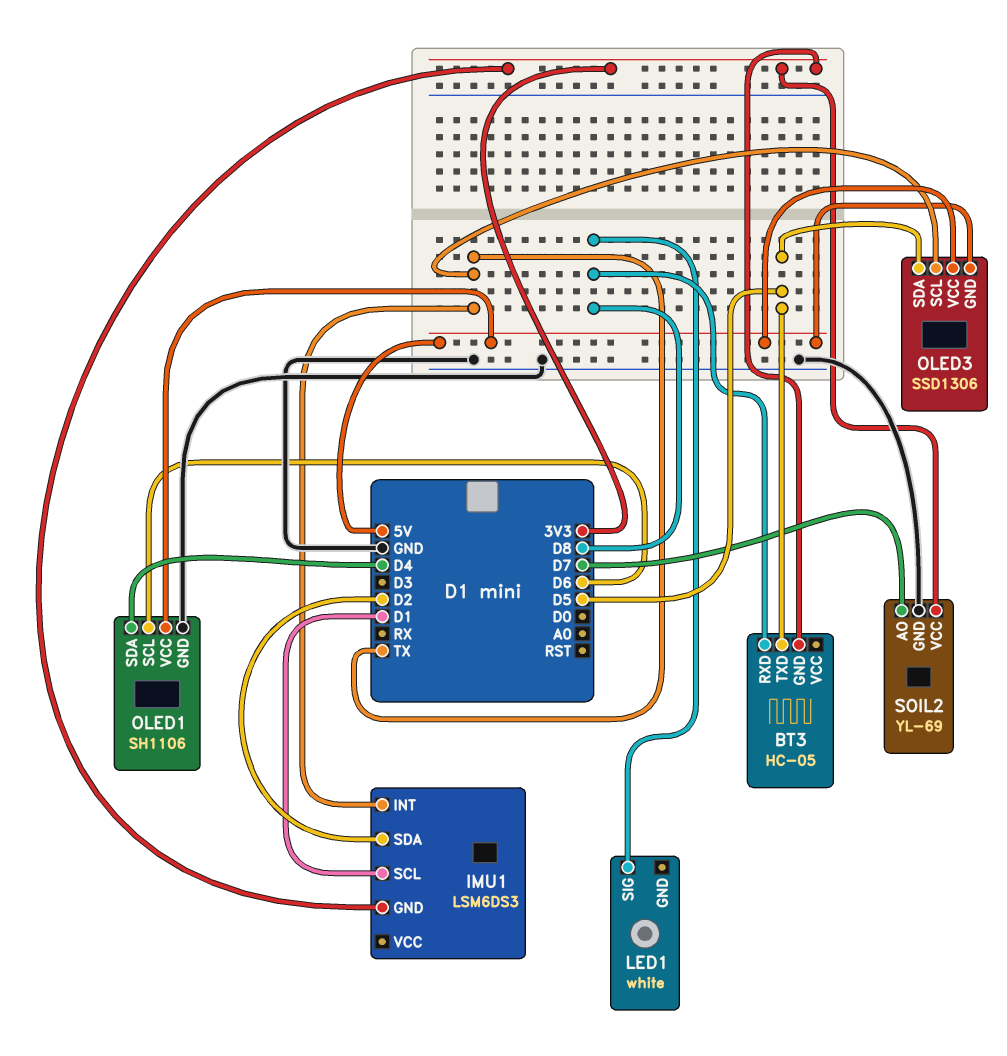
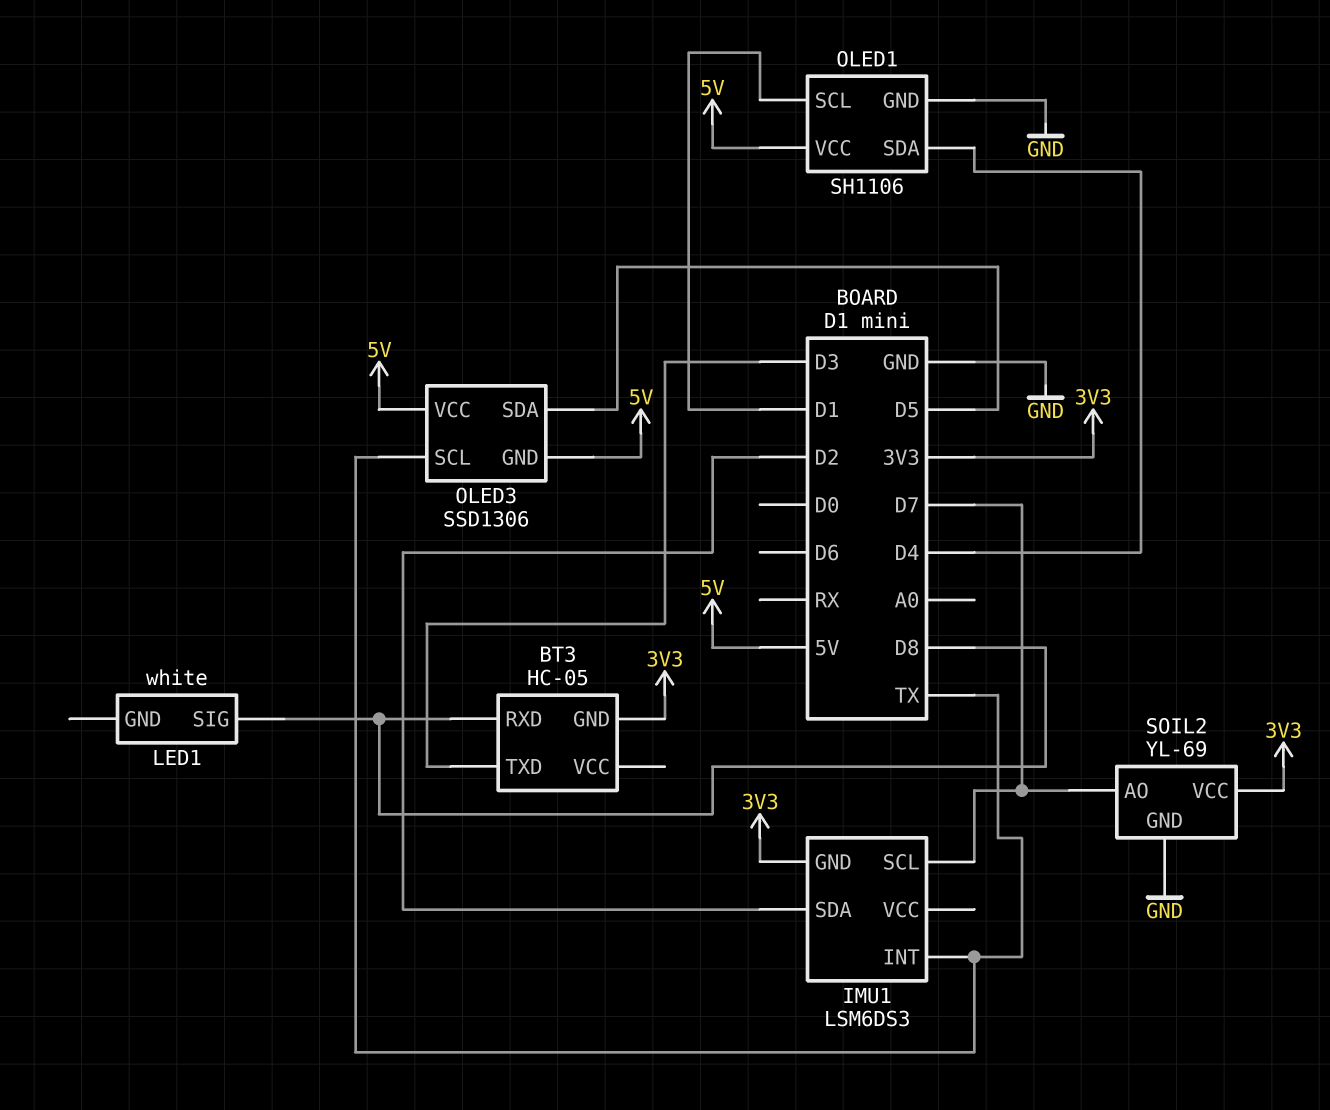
BT3 pin TXD: D5 -> D3
IMU1 pin SCL: D1 -> D7
OLED1 pin SCL: D6 -> D1

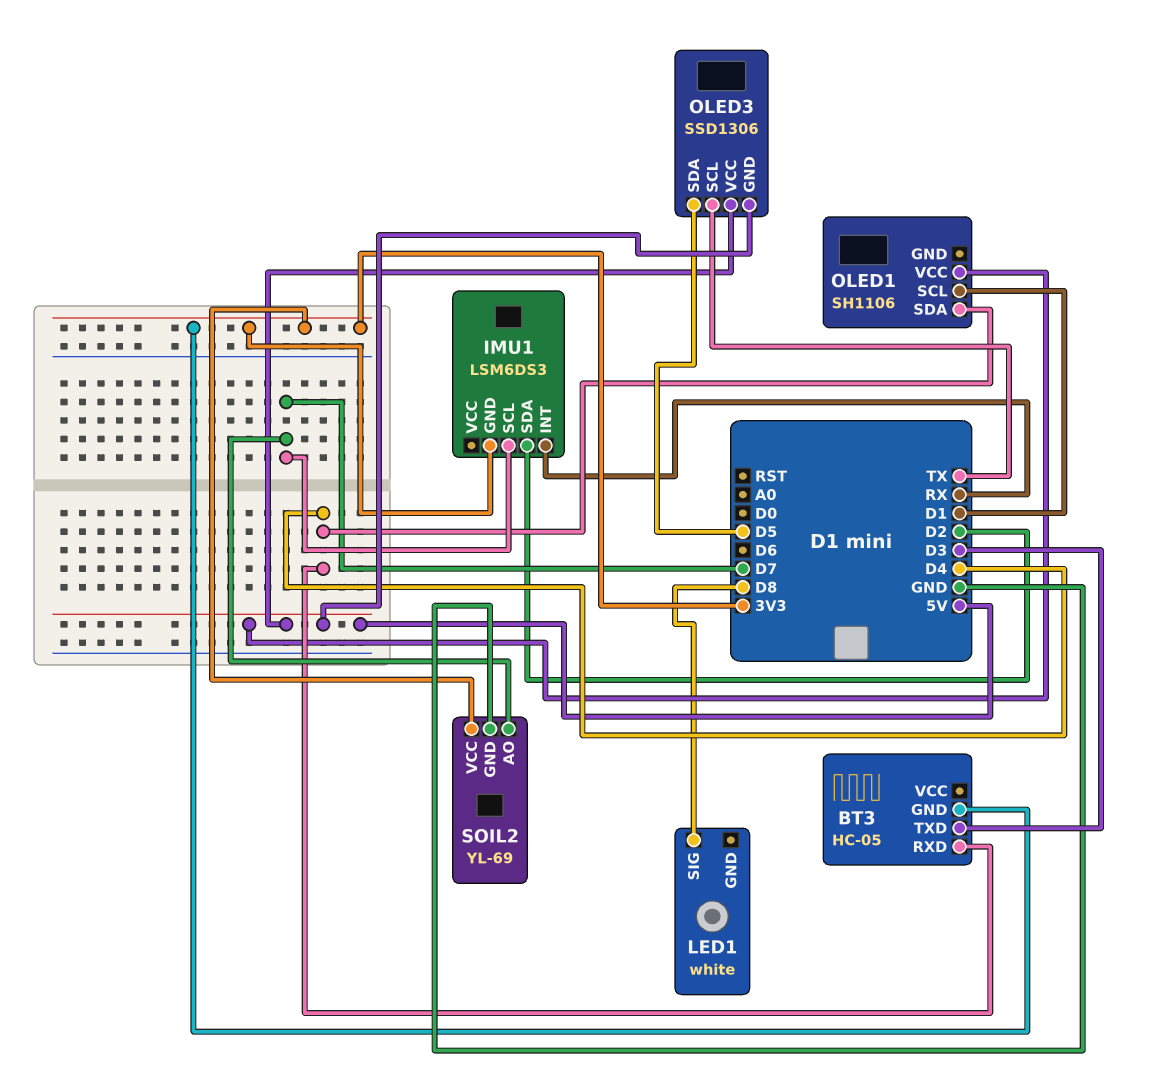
BT3 pin RXD: D8 -> D4
IMU1 pin INT: TX -> RX
OLED1 pin GND: GND -> none

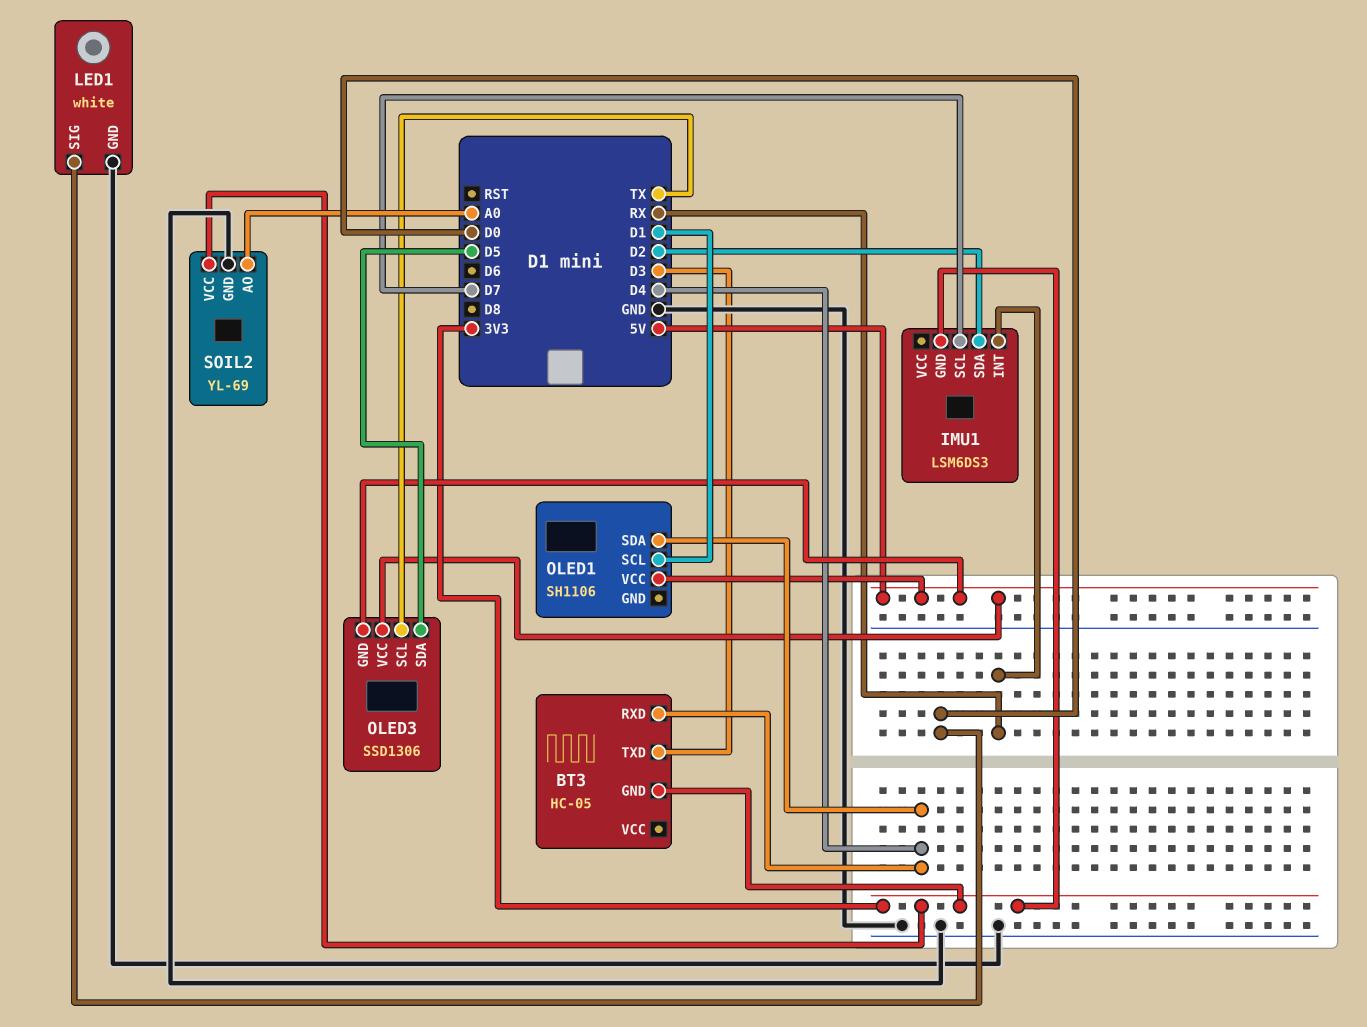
LED1 pin GND: none -> GND
LED1 pin SIG: D8 -> D0
SOIL2 pin AO: D7 -> A0

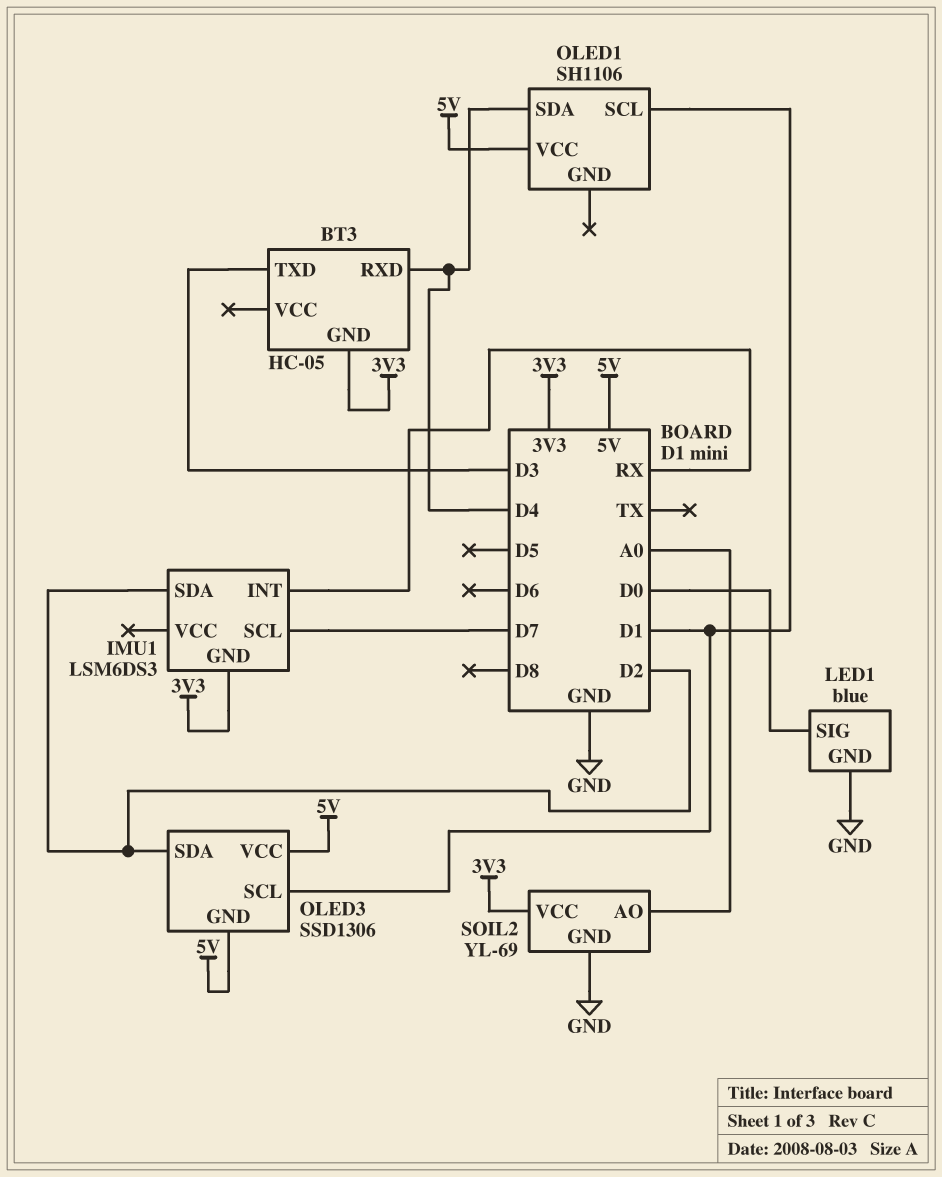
LED1: white -> blue
OLED3 pin SCL: TX -> D1
OLED3 pin SDA: D5 -> D2

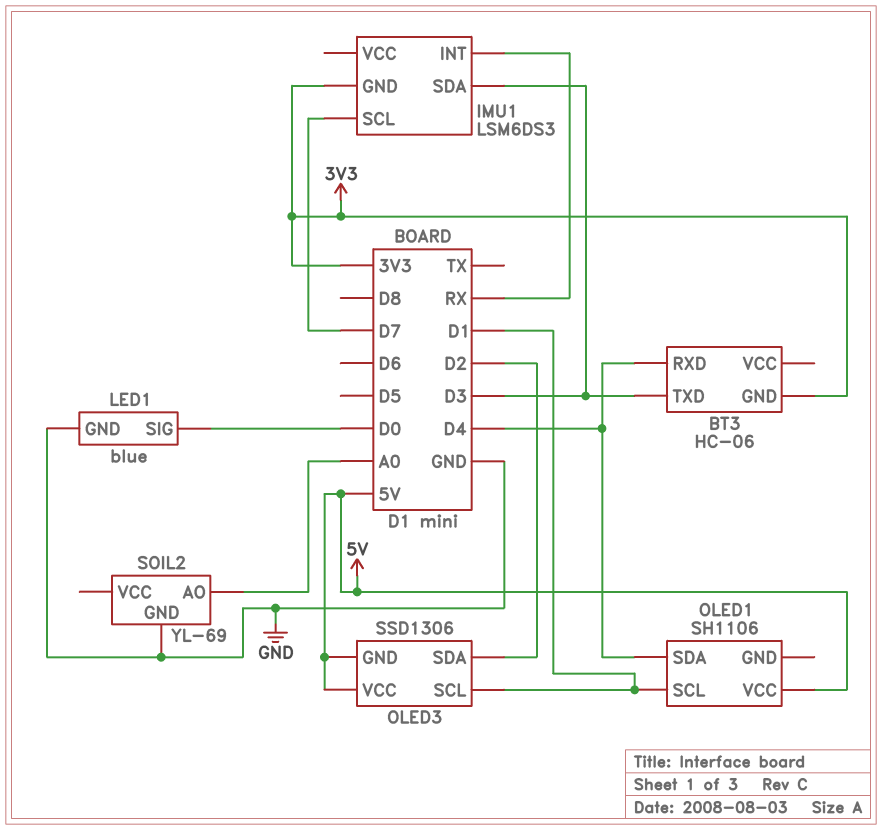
BT3: HC-05 -> HC-06
IMU1 pin SDA: D2 -> D3
SOIL2 pin VCC: 3V3 -> none

